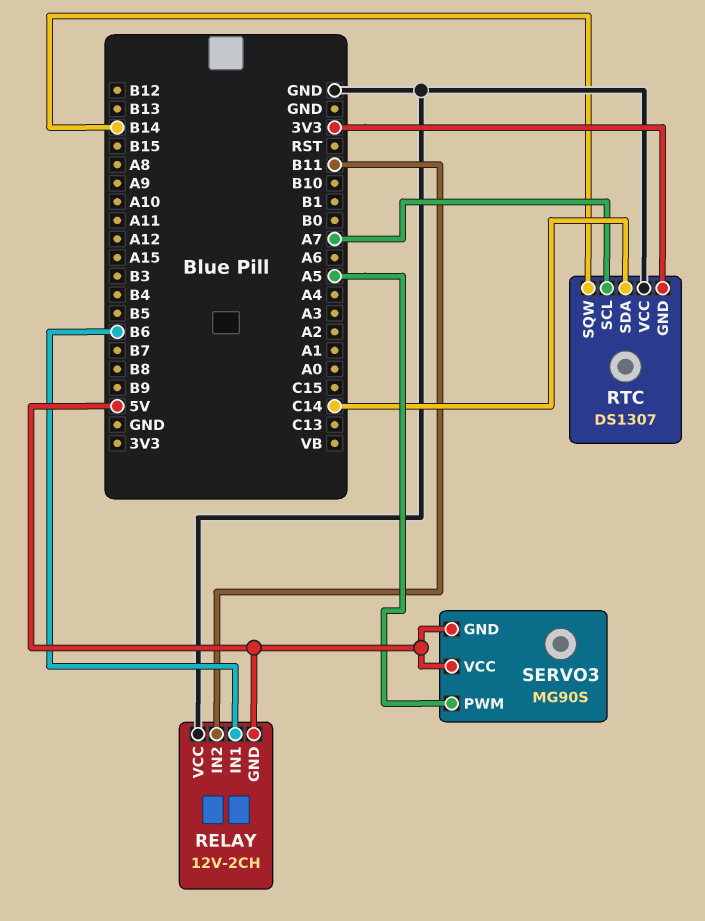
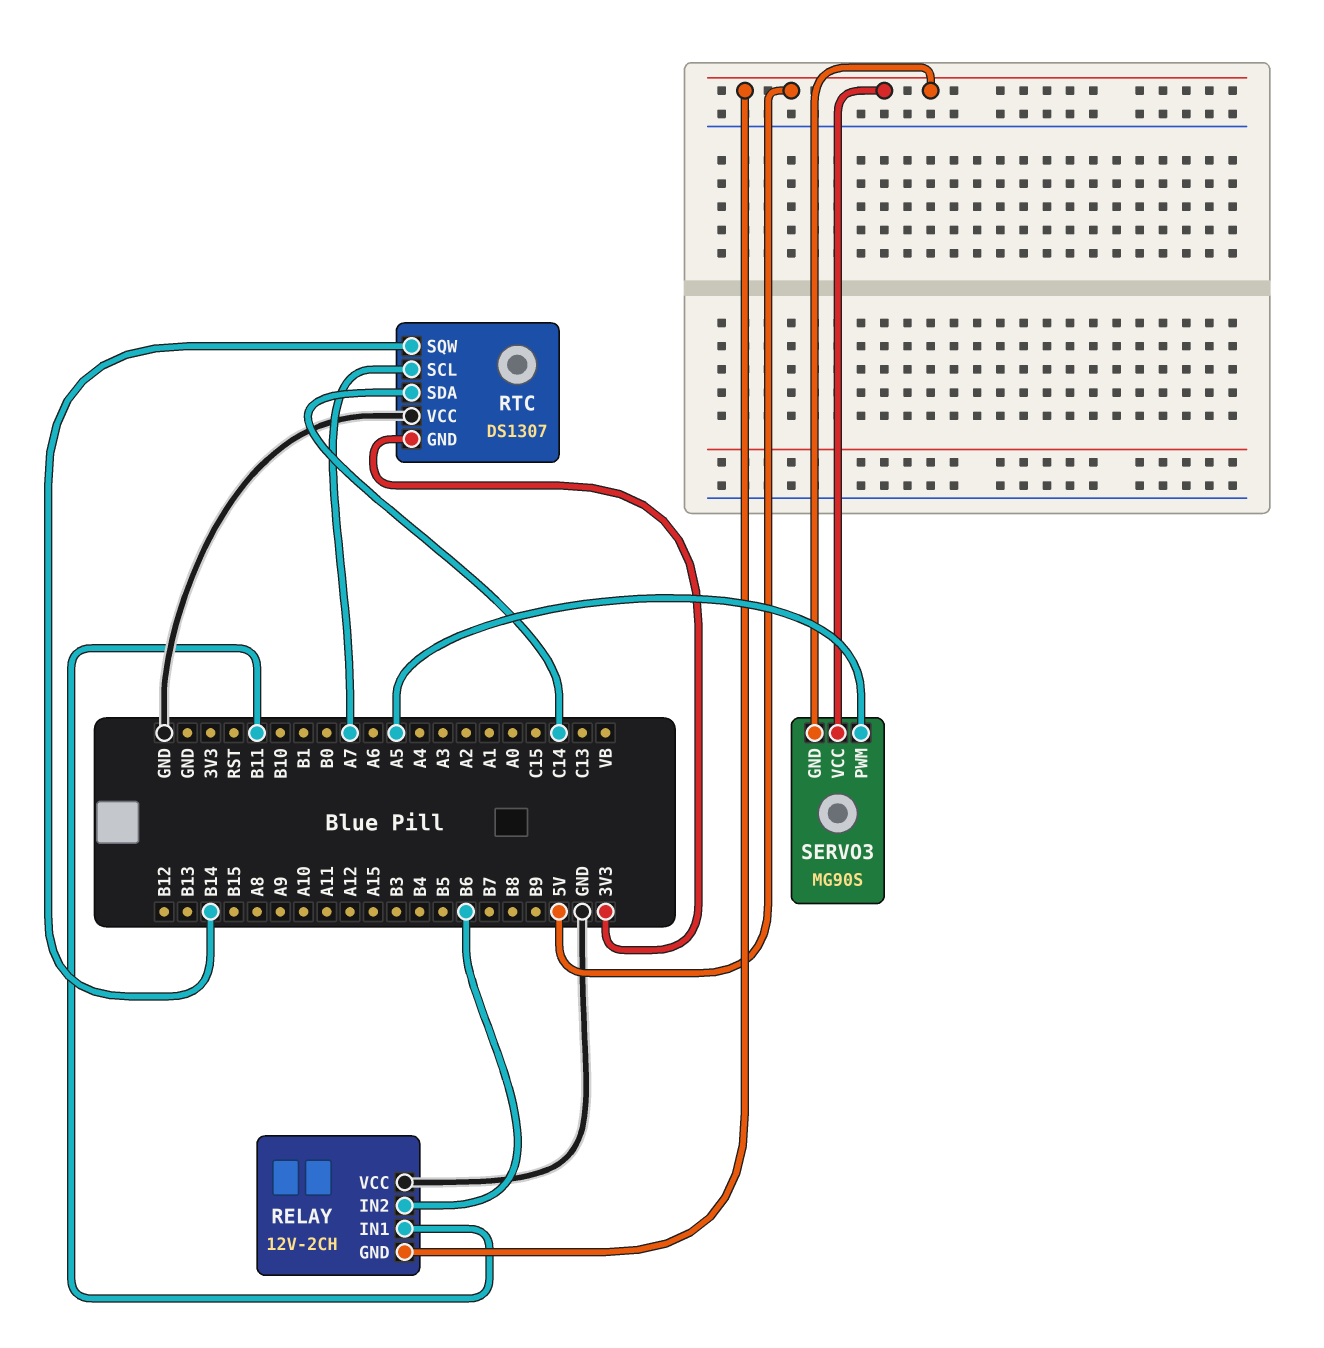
RELAY pin IN1: B6 -> B11
RELAY pin IN2: B11 -> B6

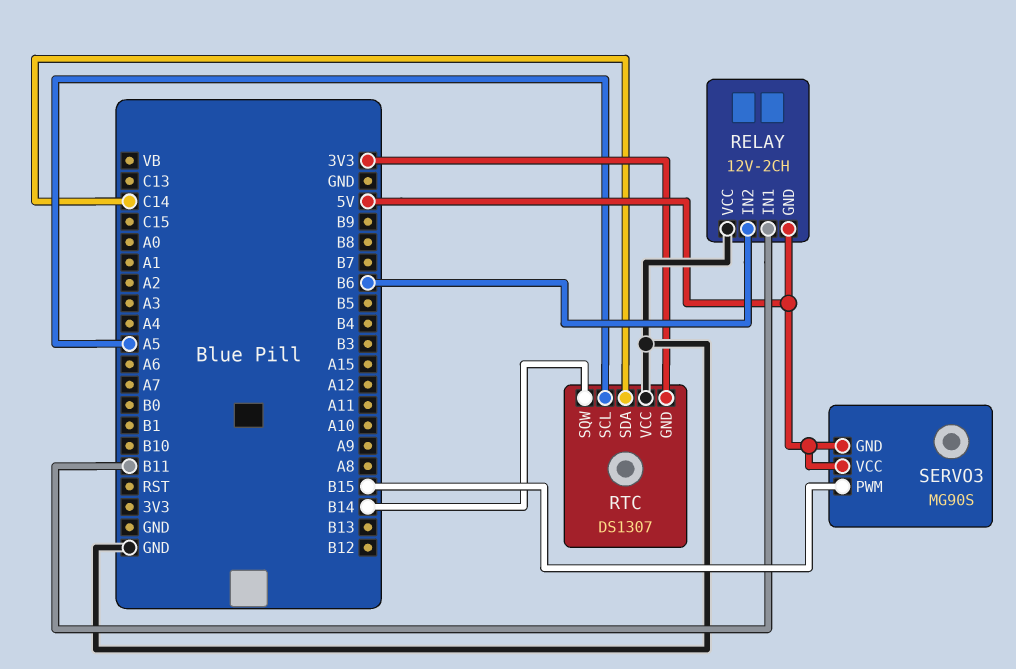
RTC pin SCL: A7 -> A5
SERVO3 pin PWM: A5 -> B15

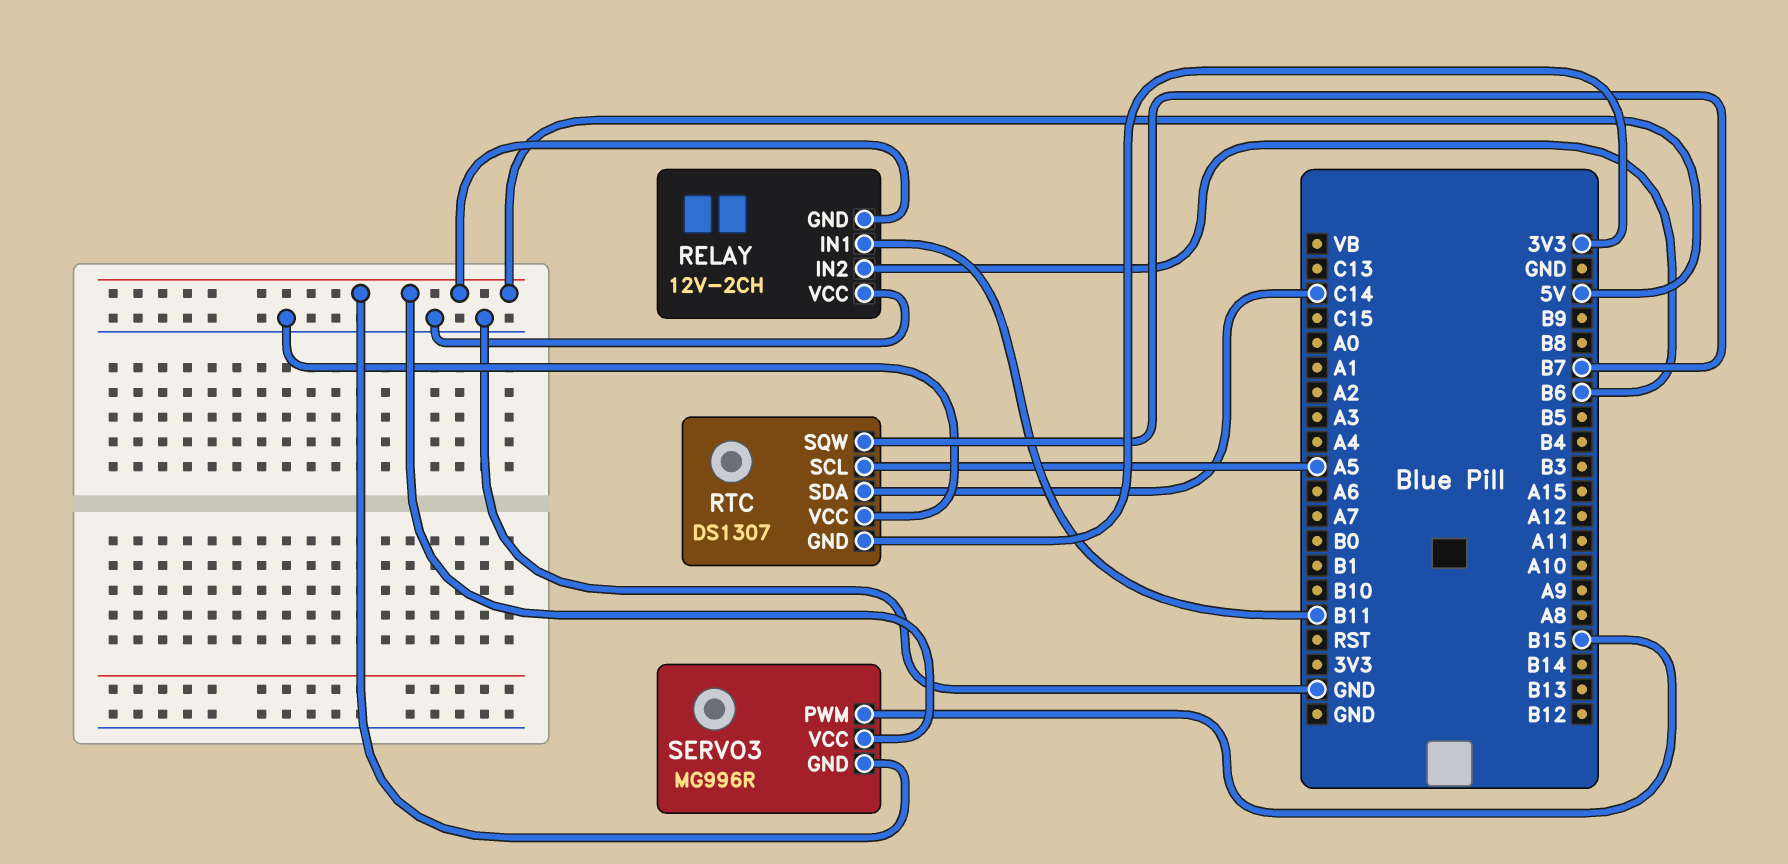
RTC pin SQW: B14 -> B7
SERVO3: MG90S -> MG996R

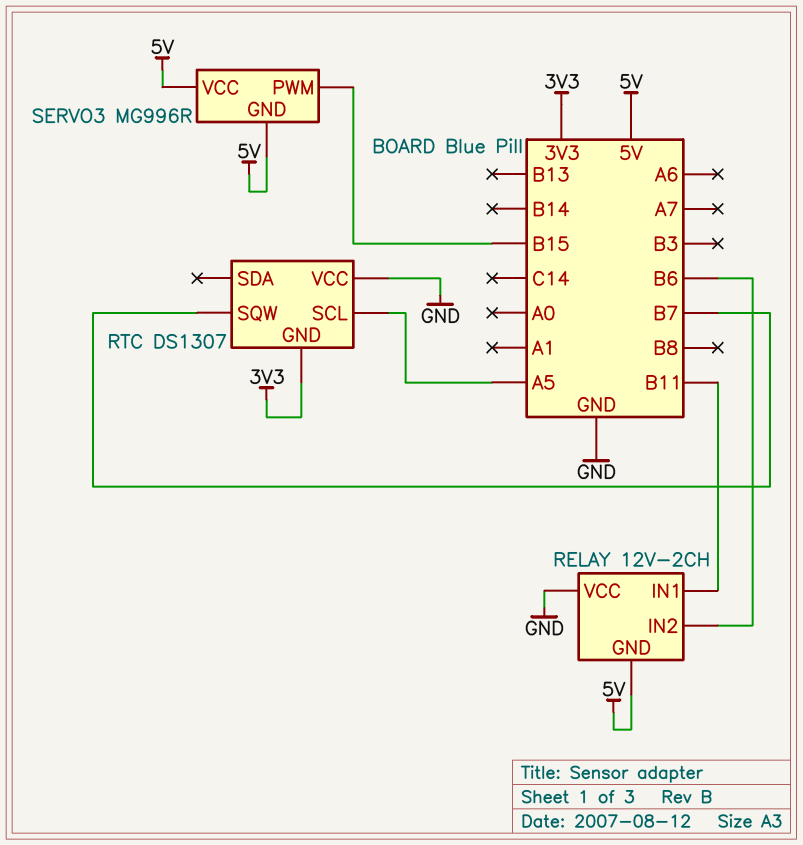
RTC pin SDA: C14 -> none

